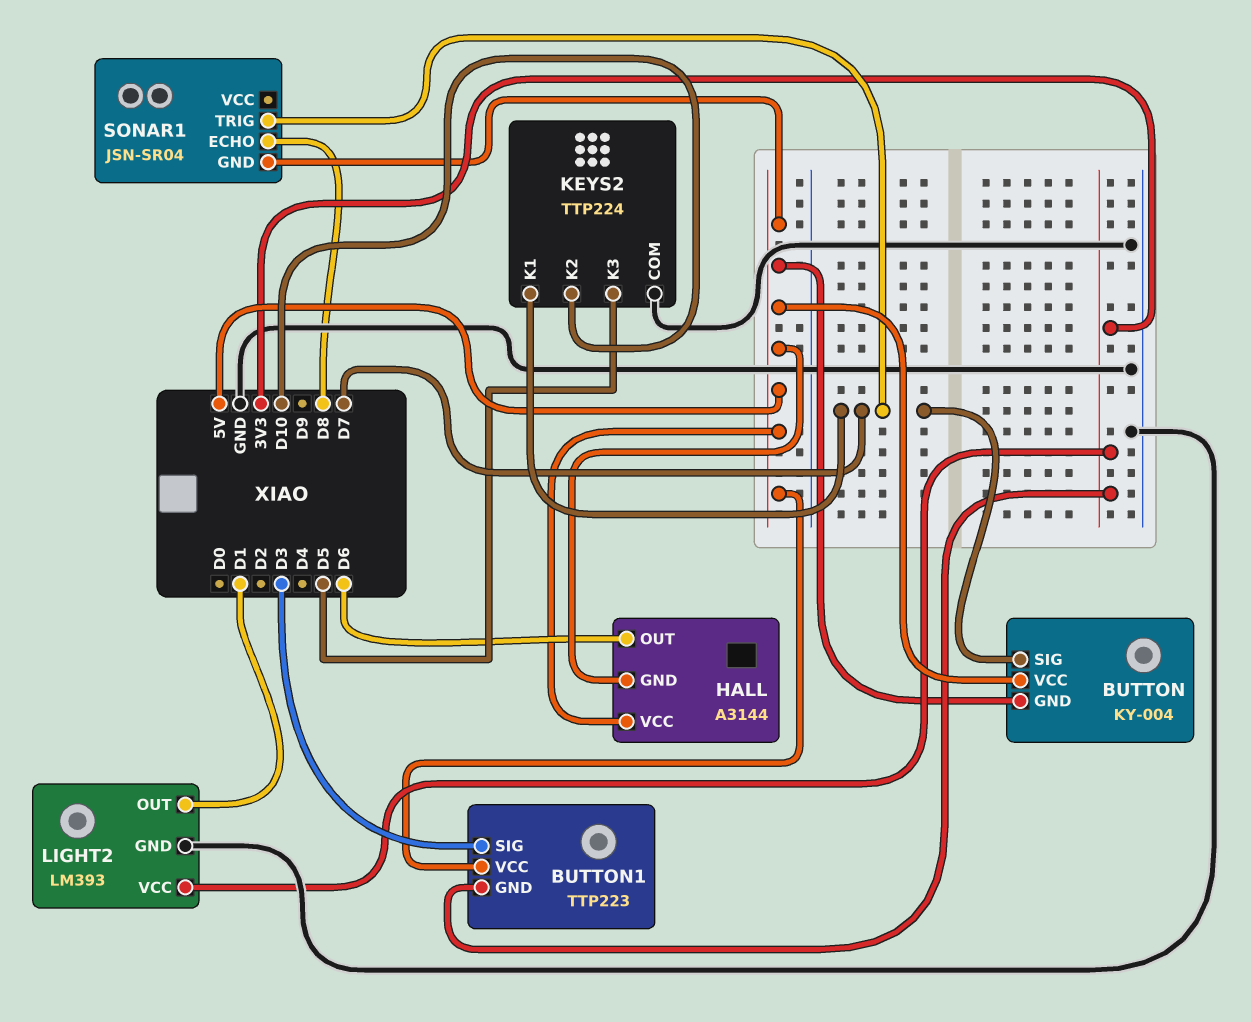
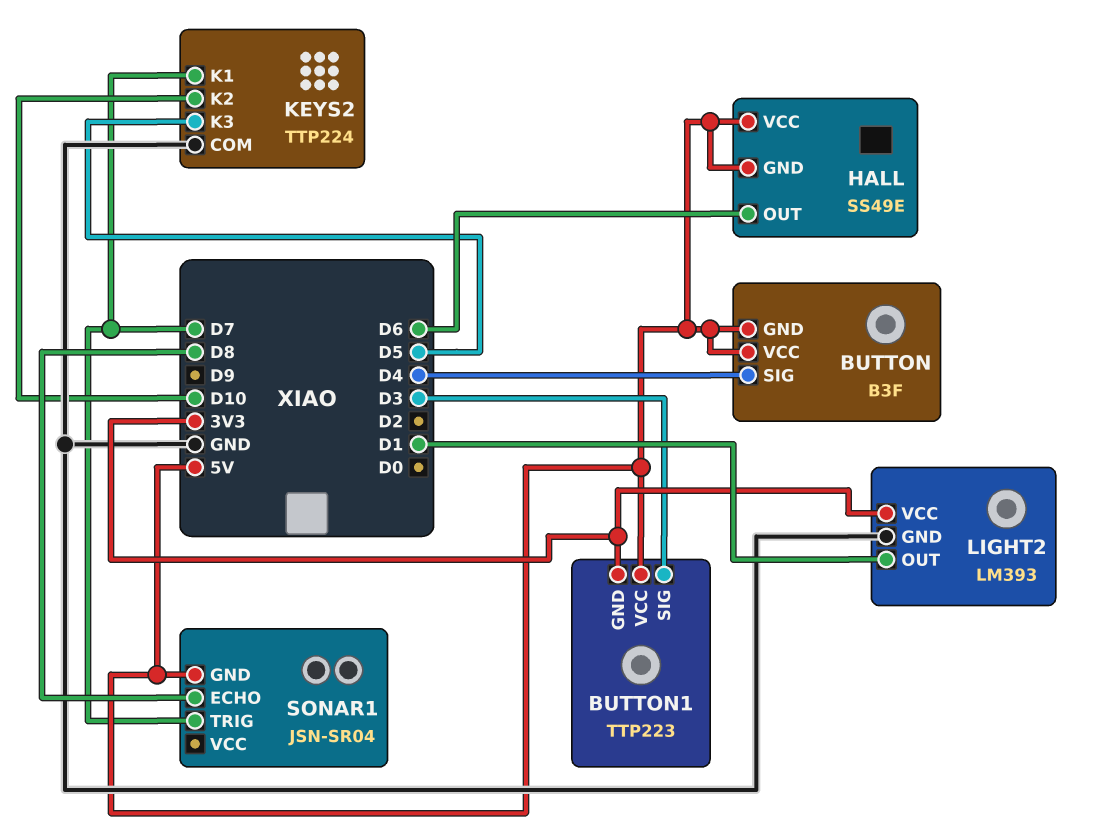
BUTTON: KY-004 -> B3F
BUTTON pin SIG: D7 -> D4
HALL: A3144 -> SS49E

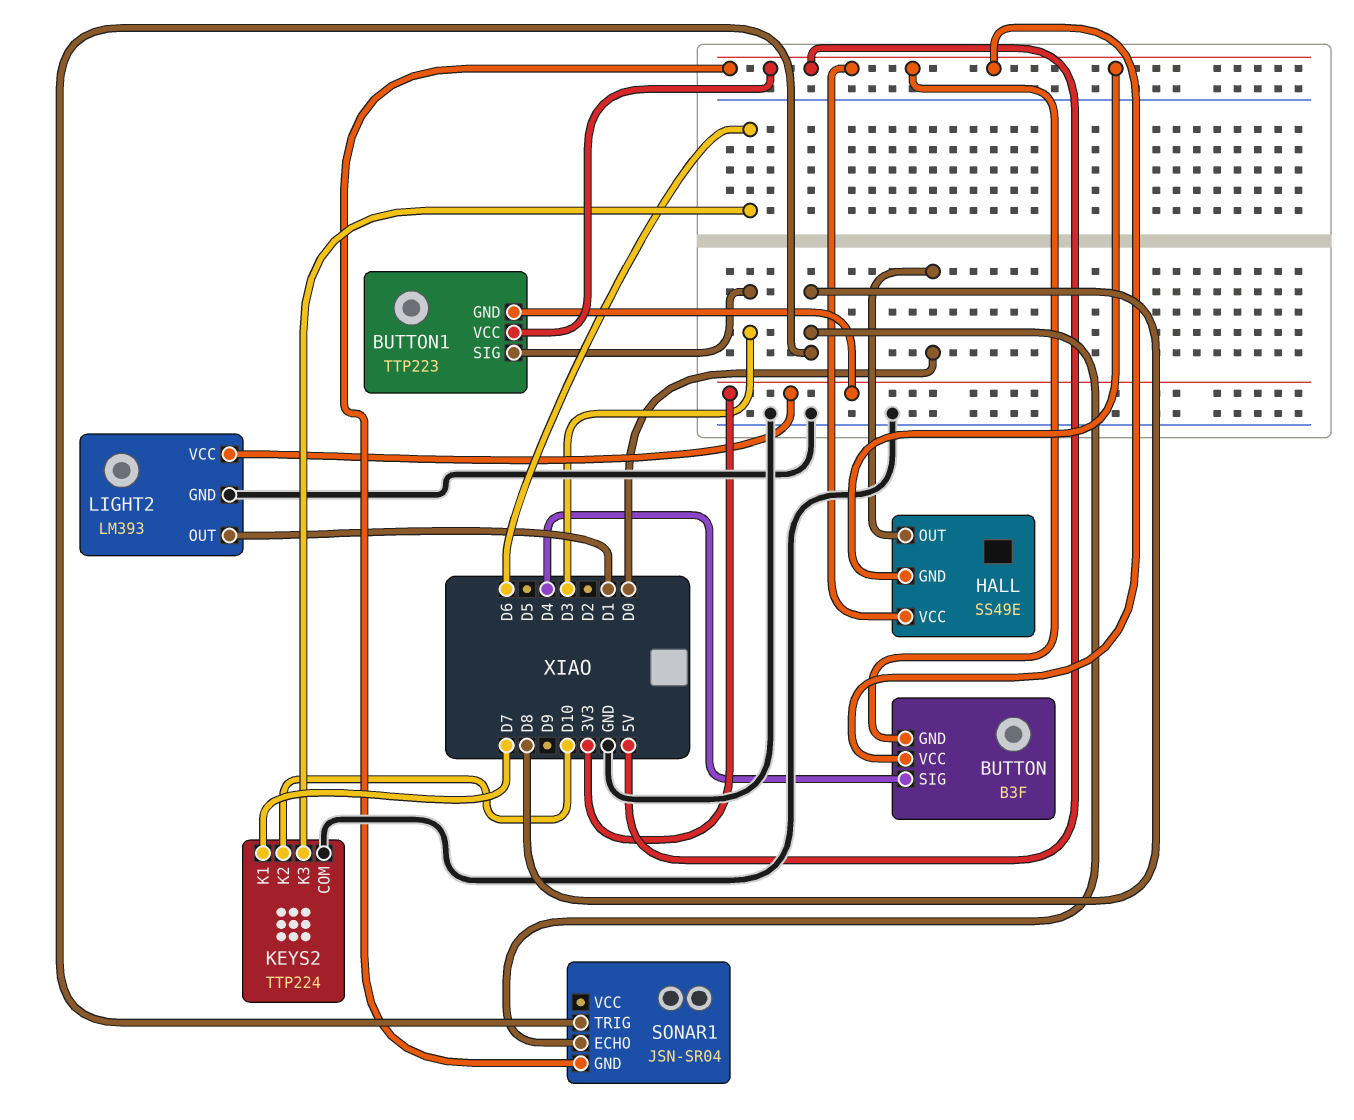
HALL pin OUT: D6 -> D0
KEYS2 pin K3: D5 -> D6
SONAR1 pin TRIG: D7 -> D8

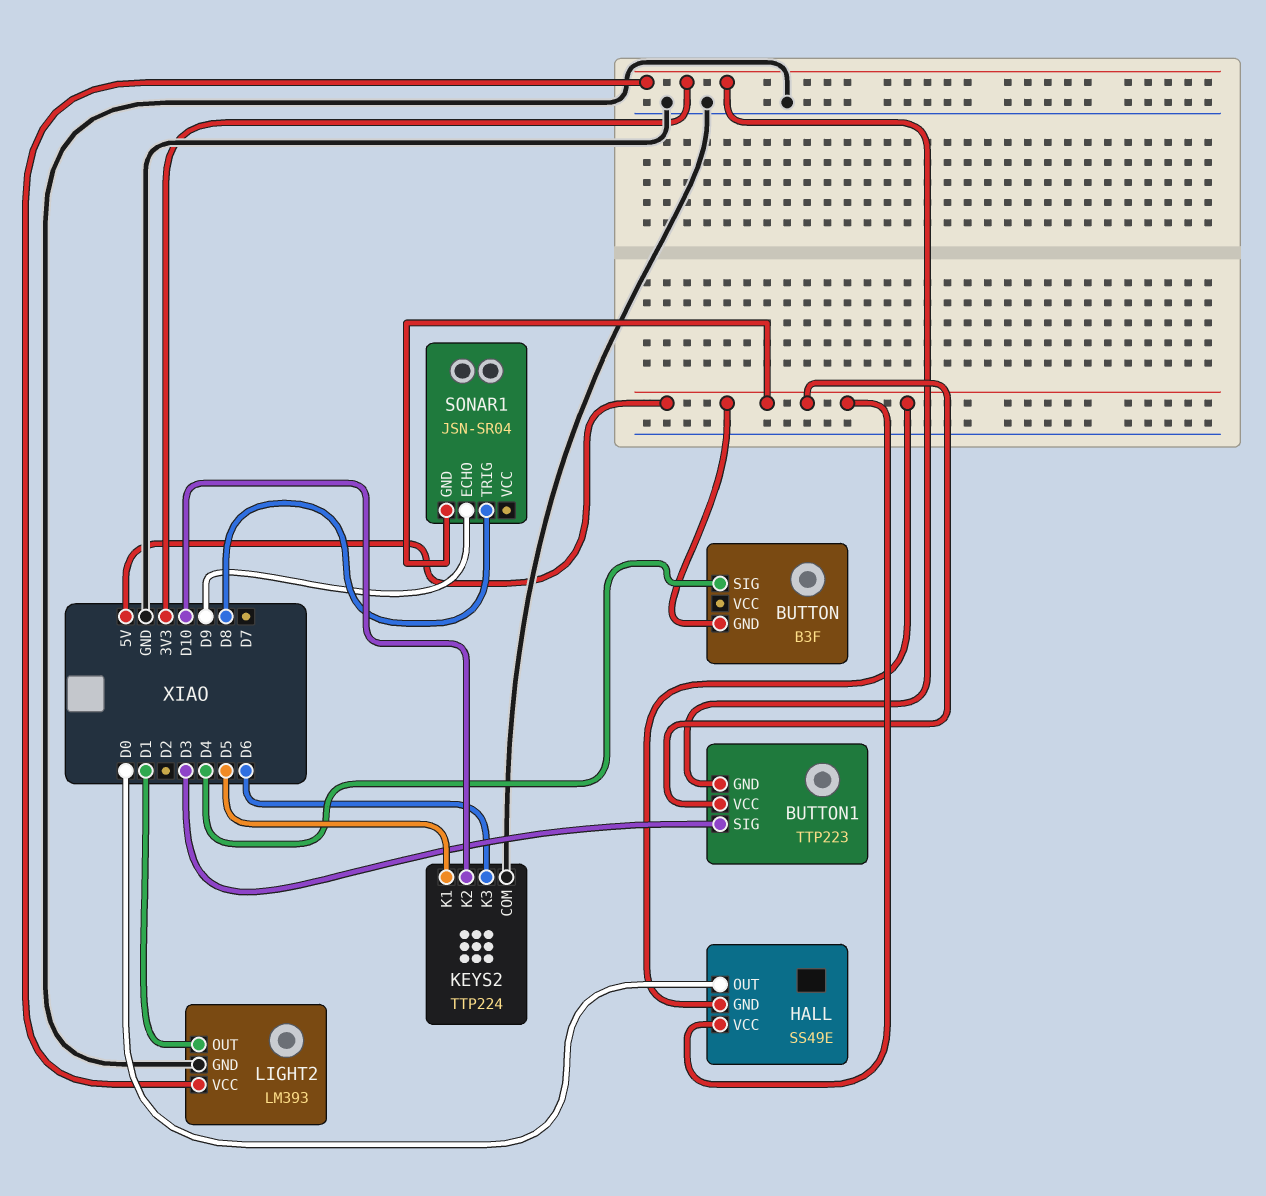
BUTTON pin VCC: 5V -> none
KEYS2 pin K1: D7 -> D5
SONAR1 pin ECHO: D8 -> D9

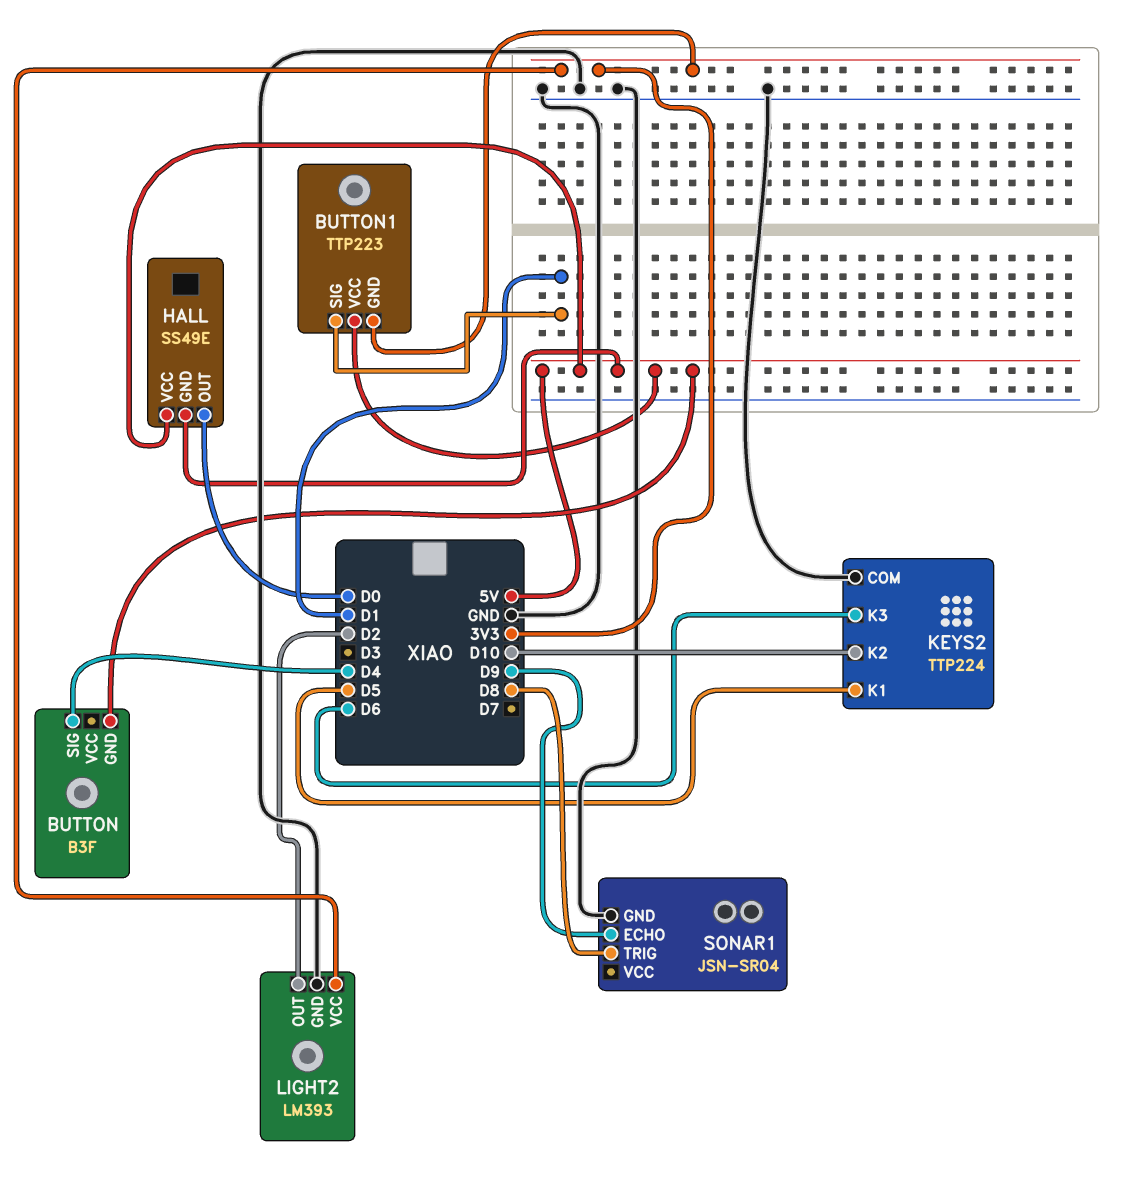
BUTTON1 pin SIG: D3 -> D1
LIGHT2 pin OUT: D1 -> D2
SONAR1 pin GND: 5V -> GND

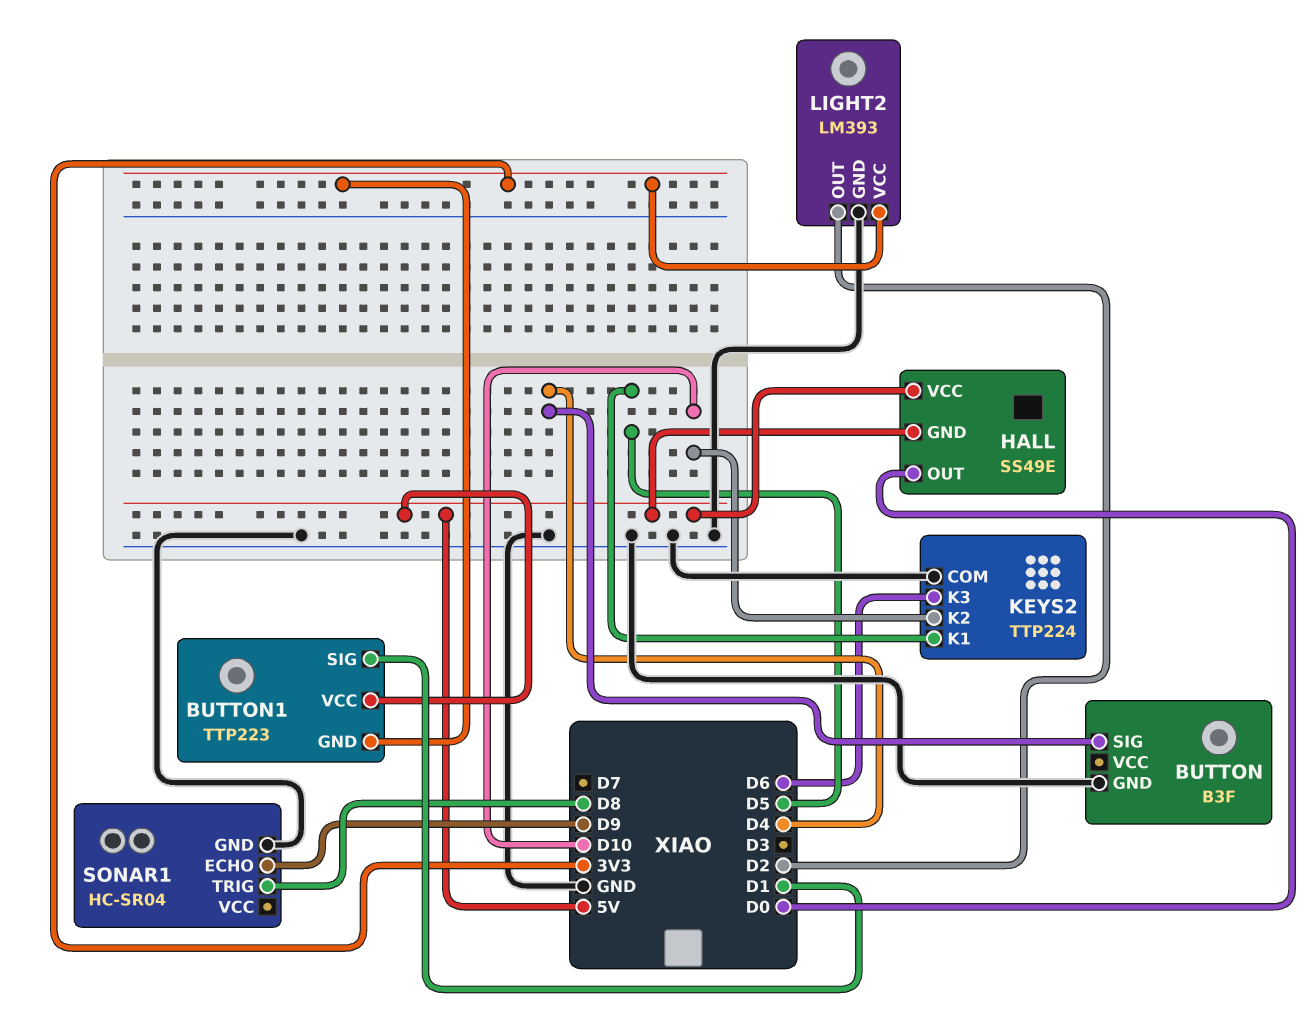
BUTTON pin GND: 5V -> GND
SONAR1: JSN-SR04 -> HC-SR04

